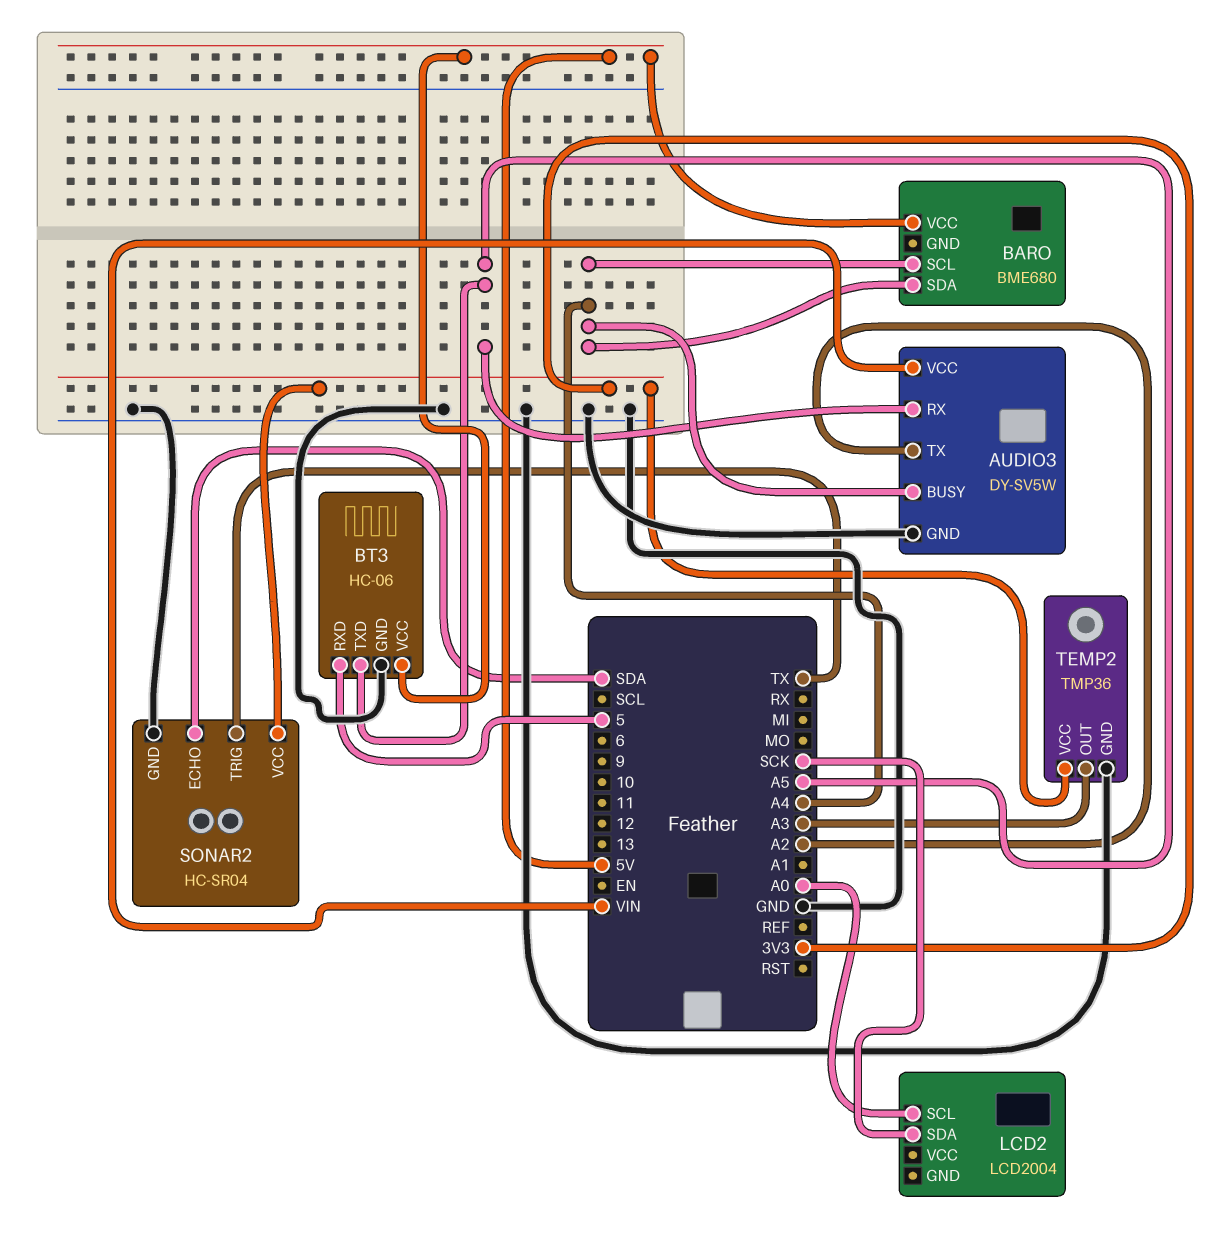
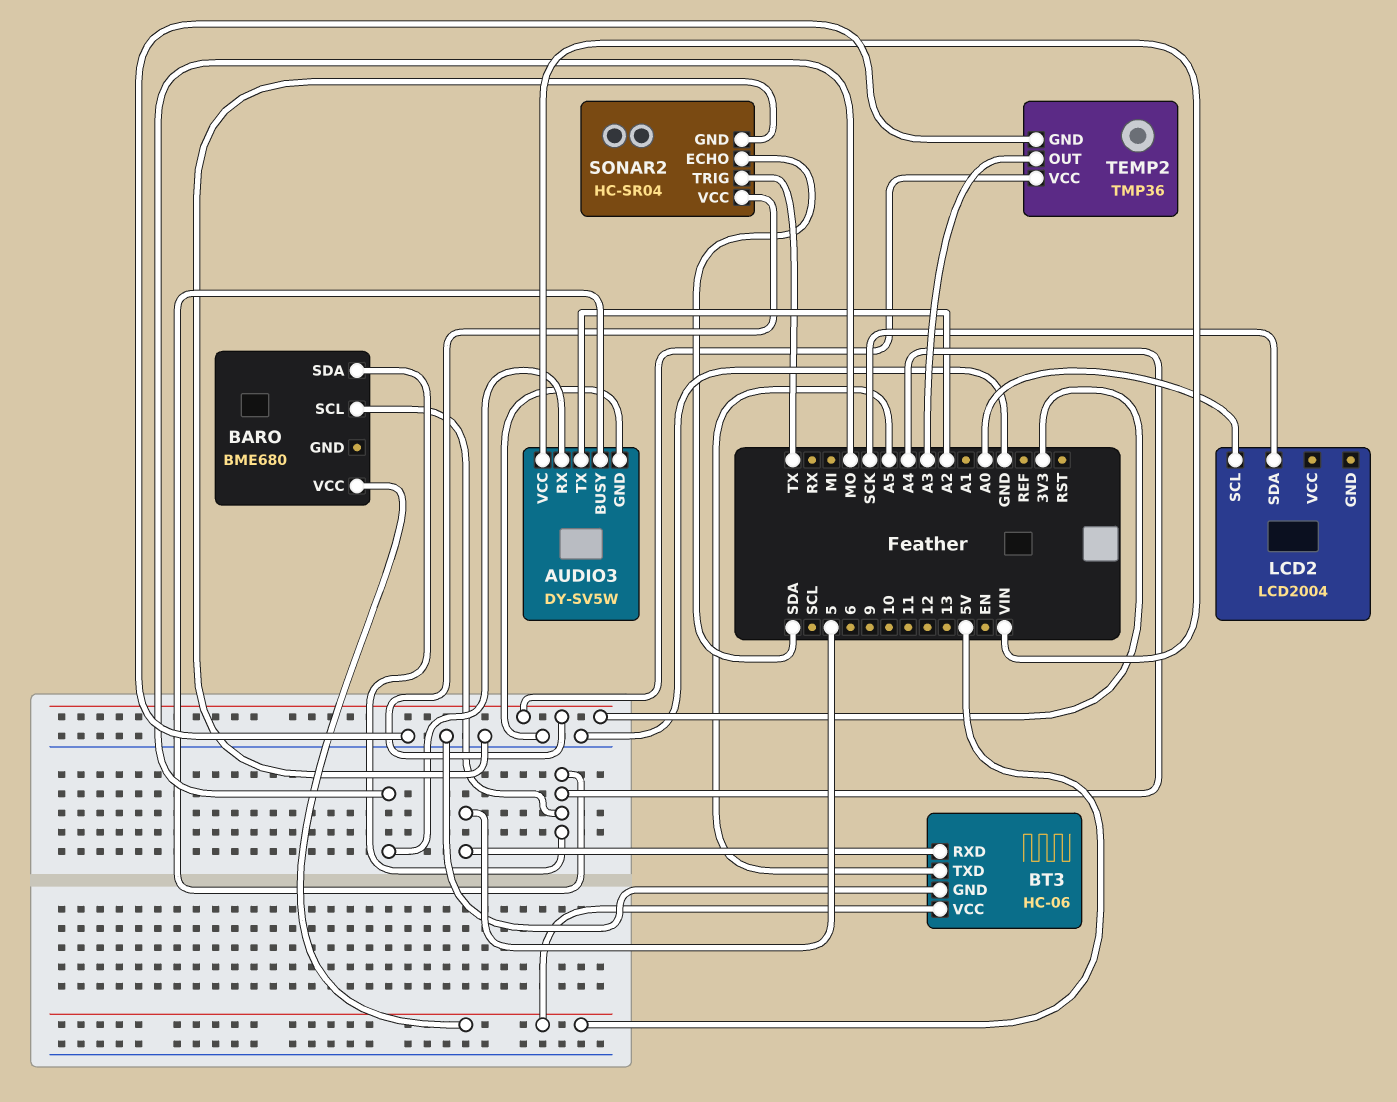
AUDIO3 pin RX: A5 -> MO

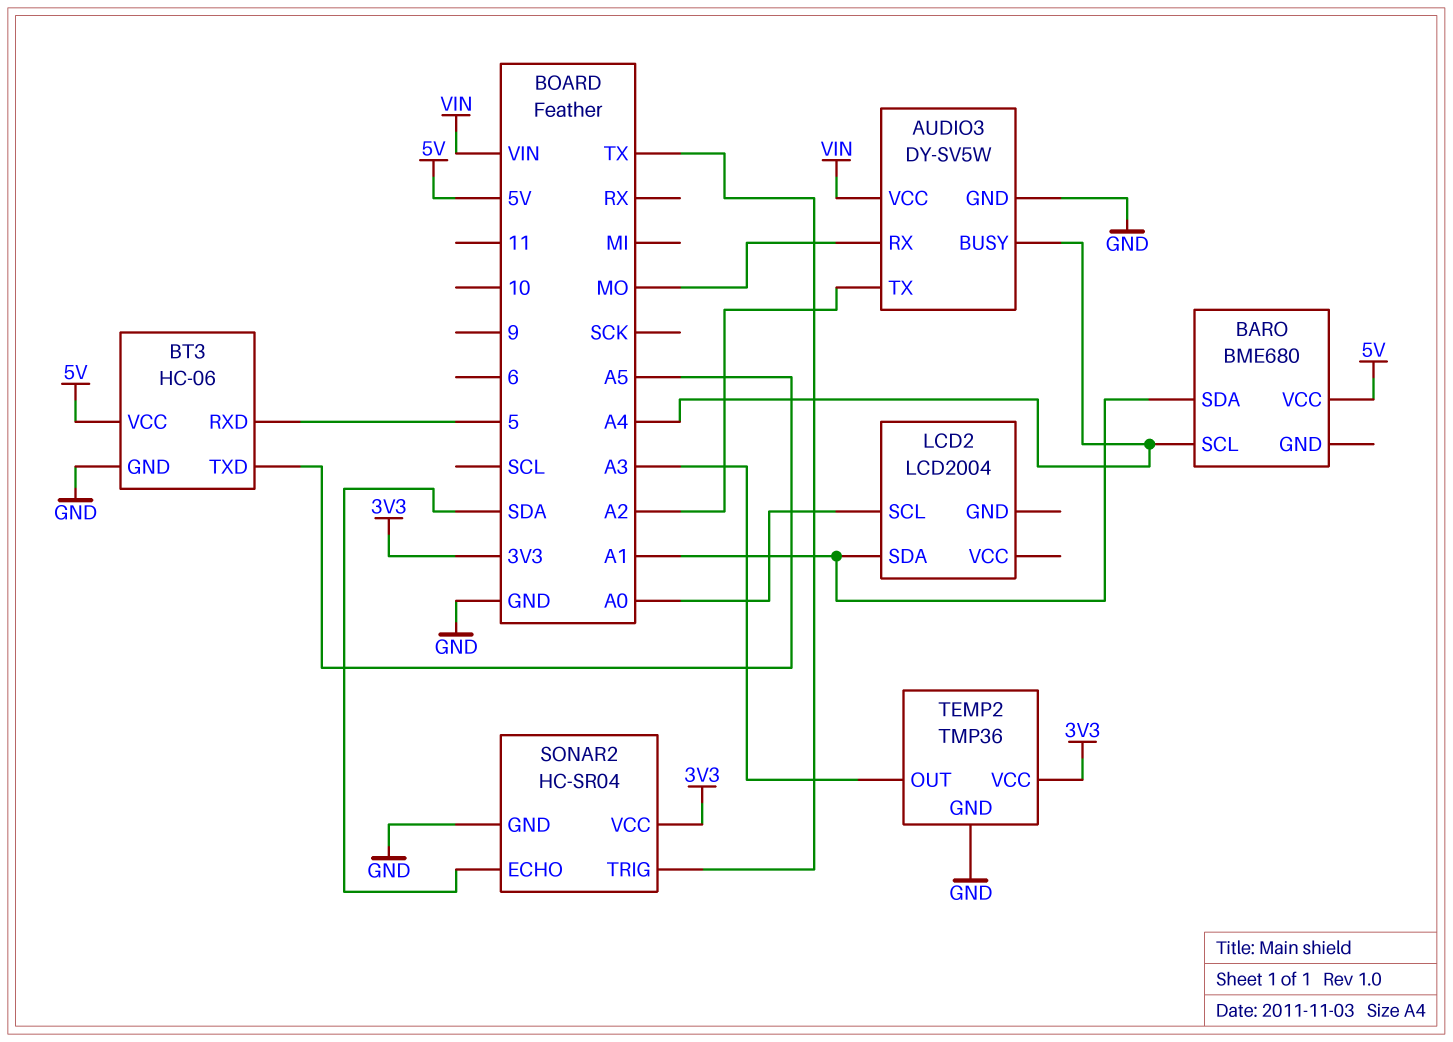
BARO pin SDA: A4 -> A1
LCD2 pin SDA: SCK -> A1

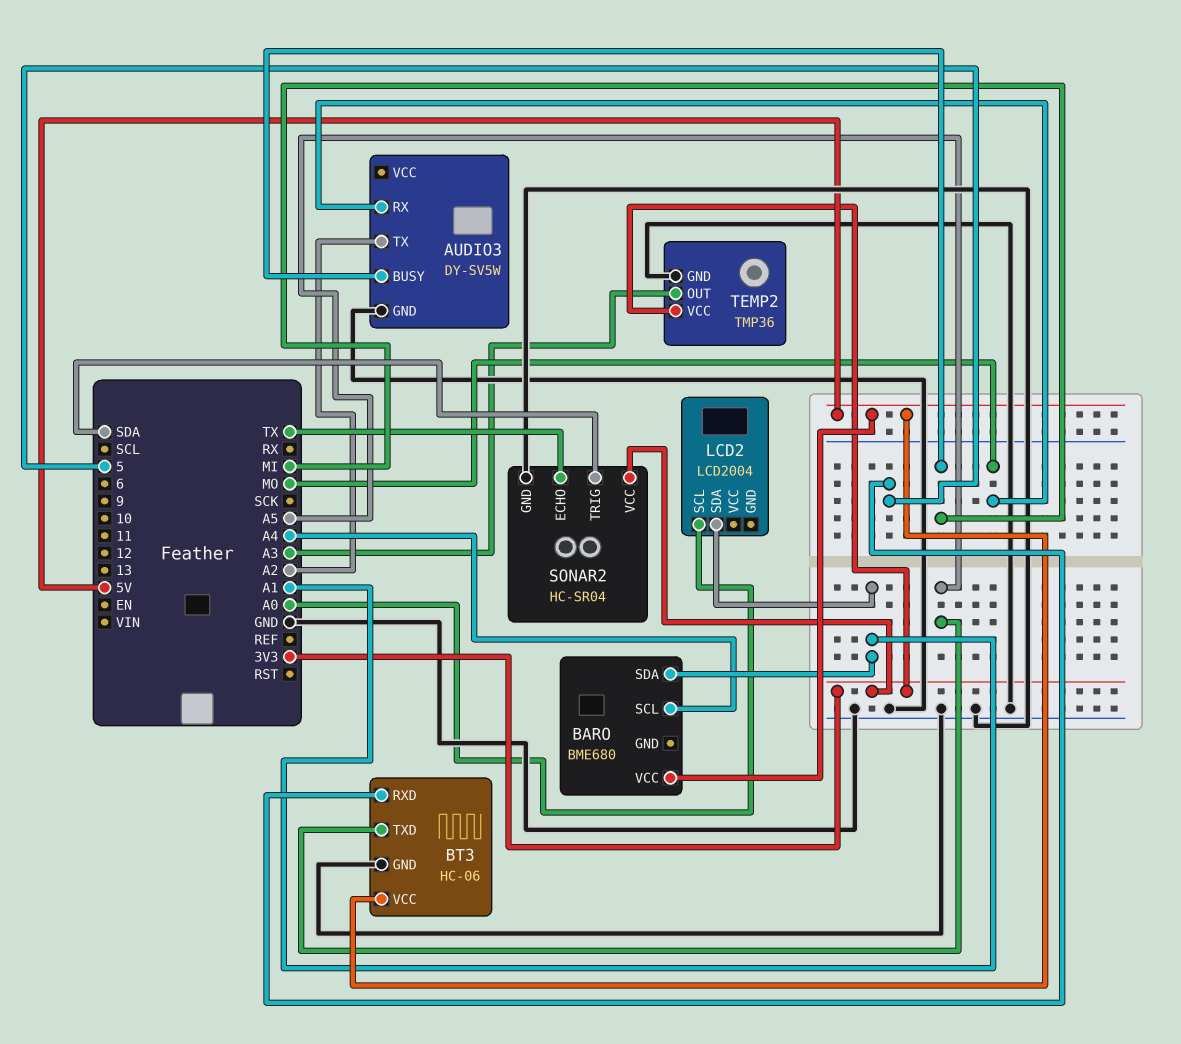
AUDIO3 pin BUSY: A4 -> MI
AUDIO3 pin VCC: VIN -> none
SONAR2 pin ECHO: SDA -> TX
SONAR2 pin TRIG: TX -> SDA

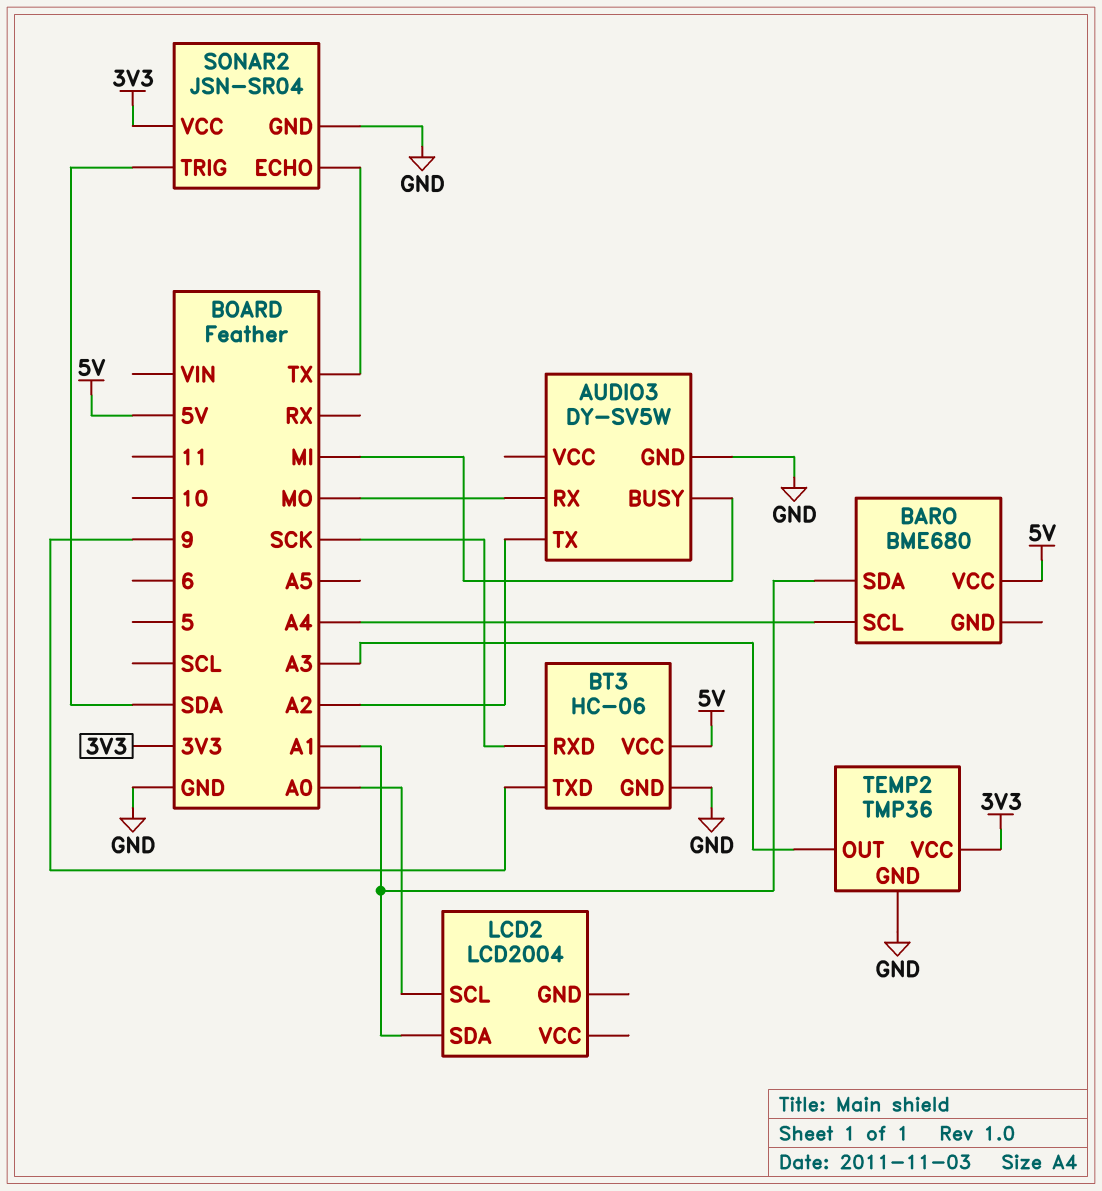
BT3 pin RXD: 5 -> SCK
BT3 pin TXD: A5 -> 9
SONAR2: HC-SR04 -> JSN-SR04

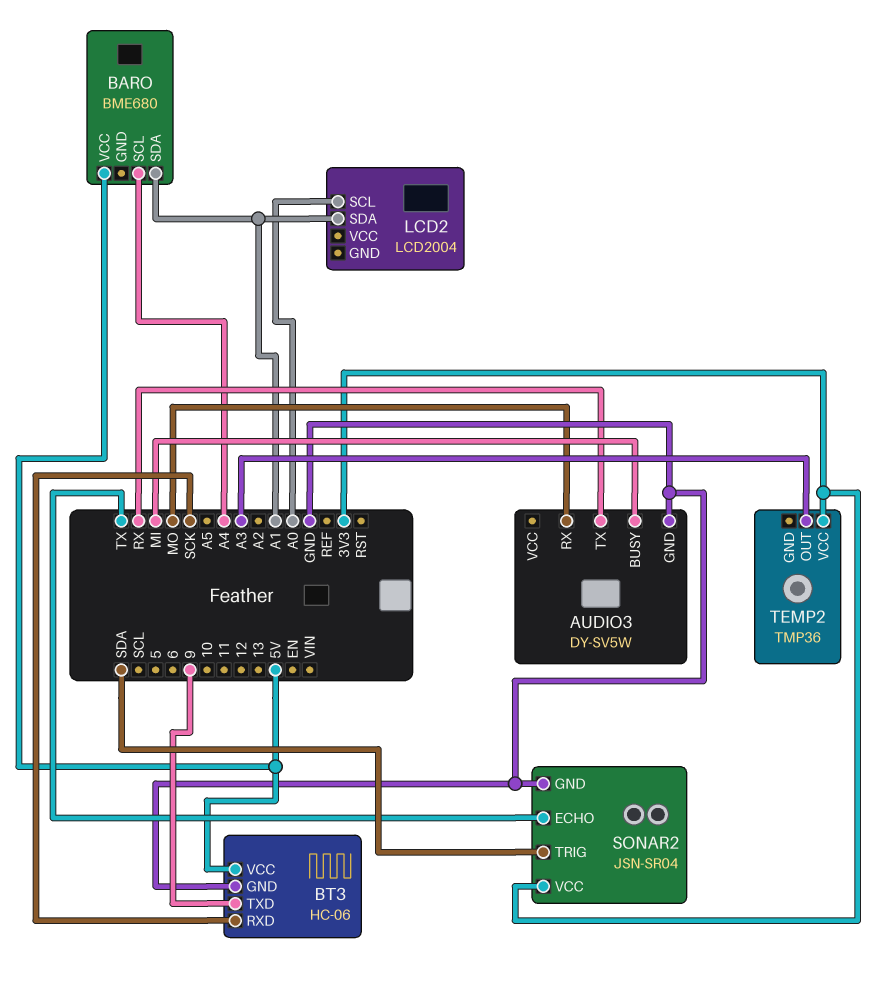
AUDIO3 pin TX: A2 -> RX
TEMP2 pin GND: GND -> none

